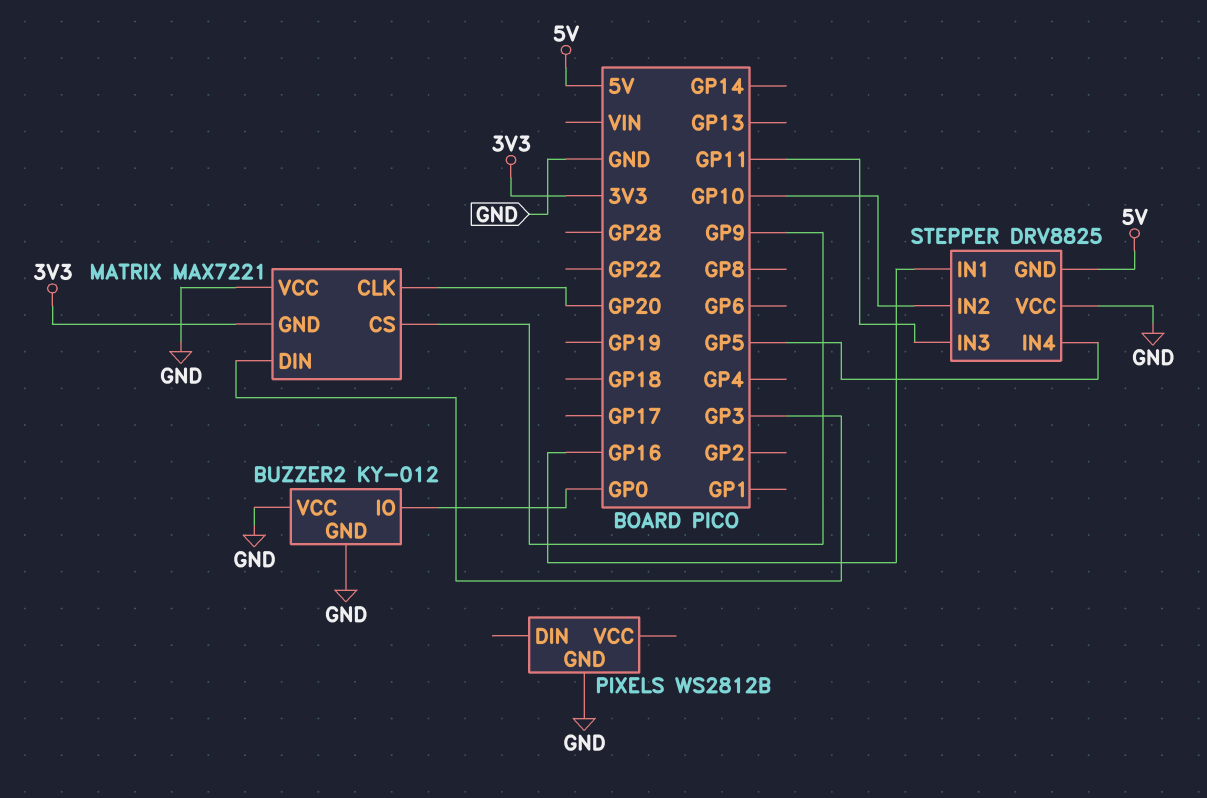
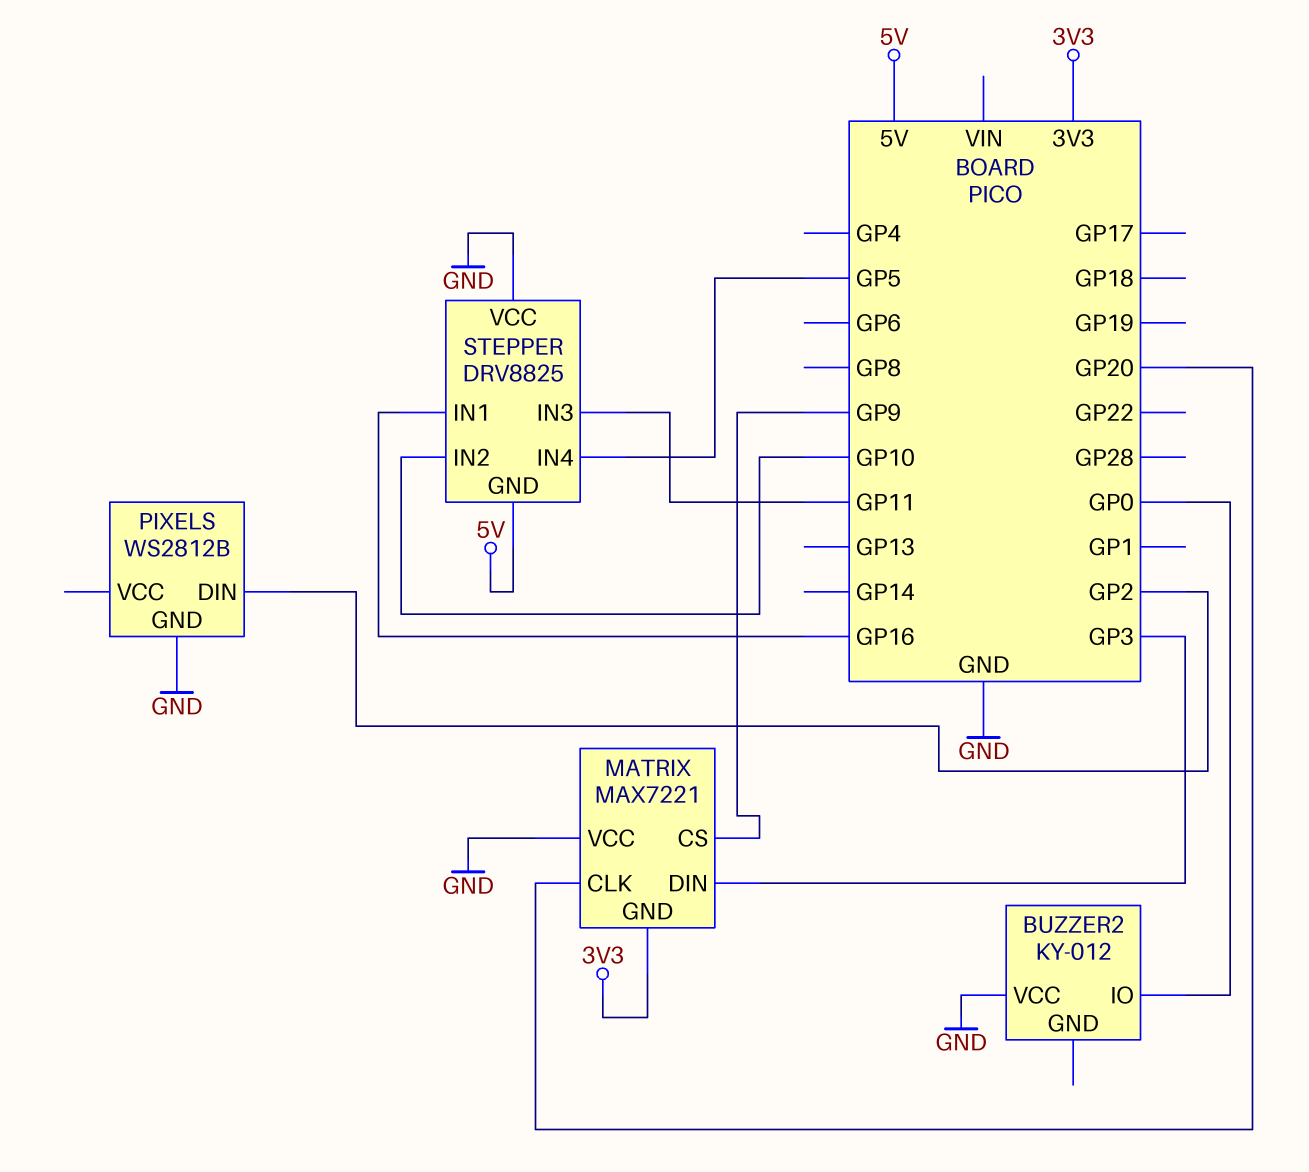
BUZZER2 pin GND: GND -> none
PIXELS pin DIN: none -> GP2

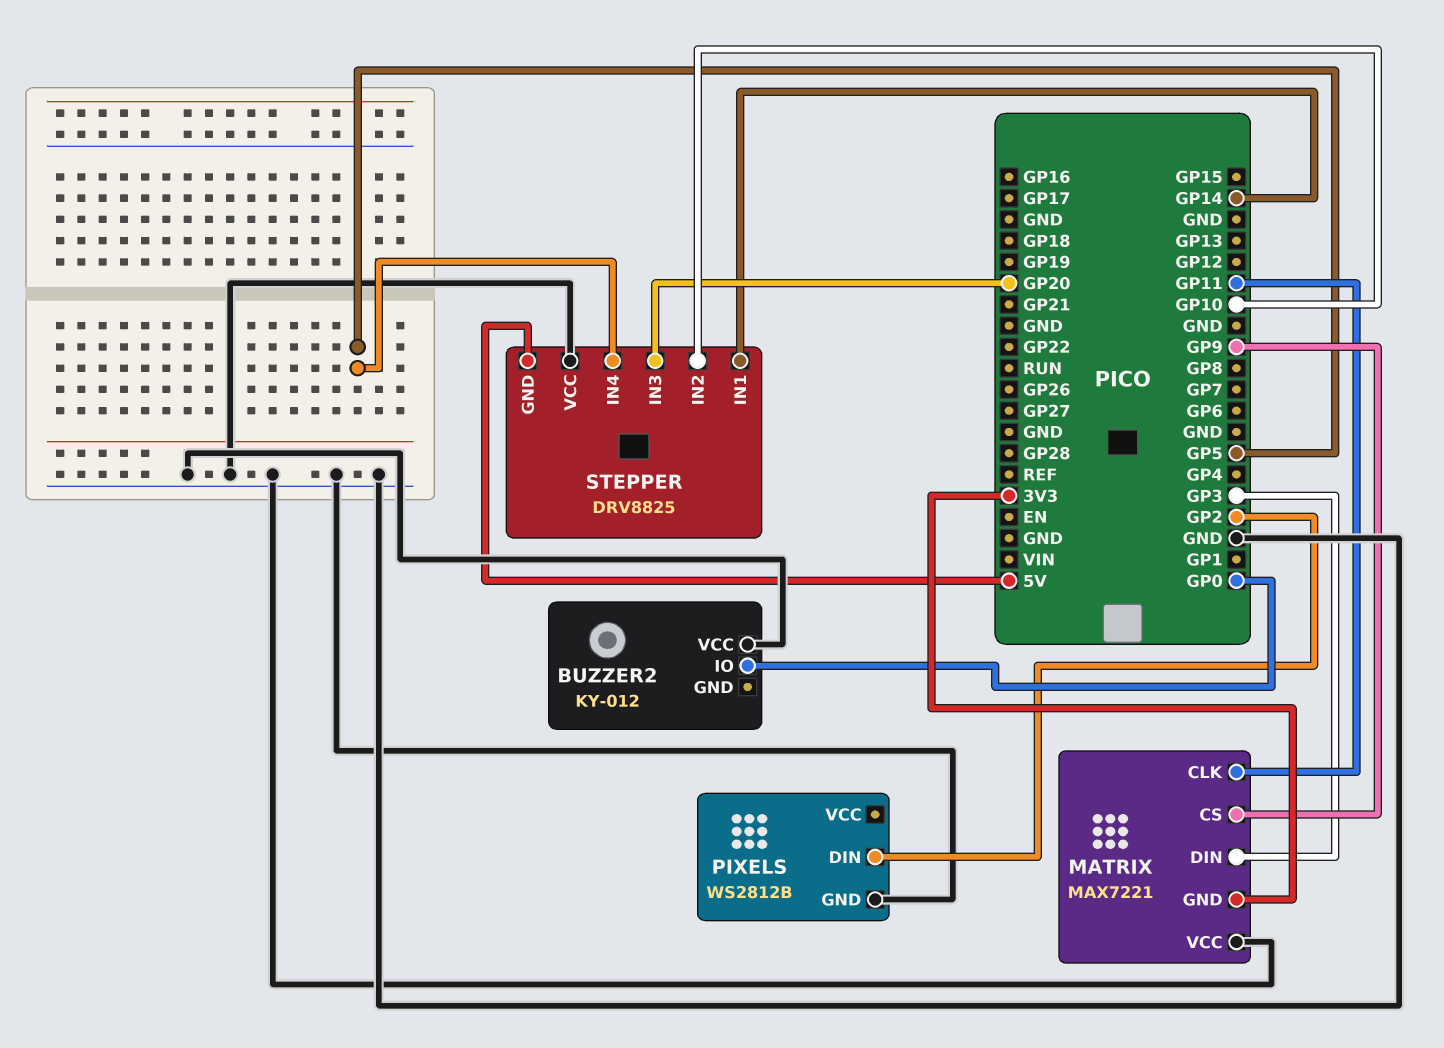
MATRIX pin CLK: GP20 -> GP11
STEPPER pin IN1: GP16 -> GP14
STEPPER pin IN3: GP11 -> GP20

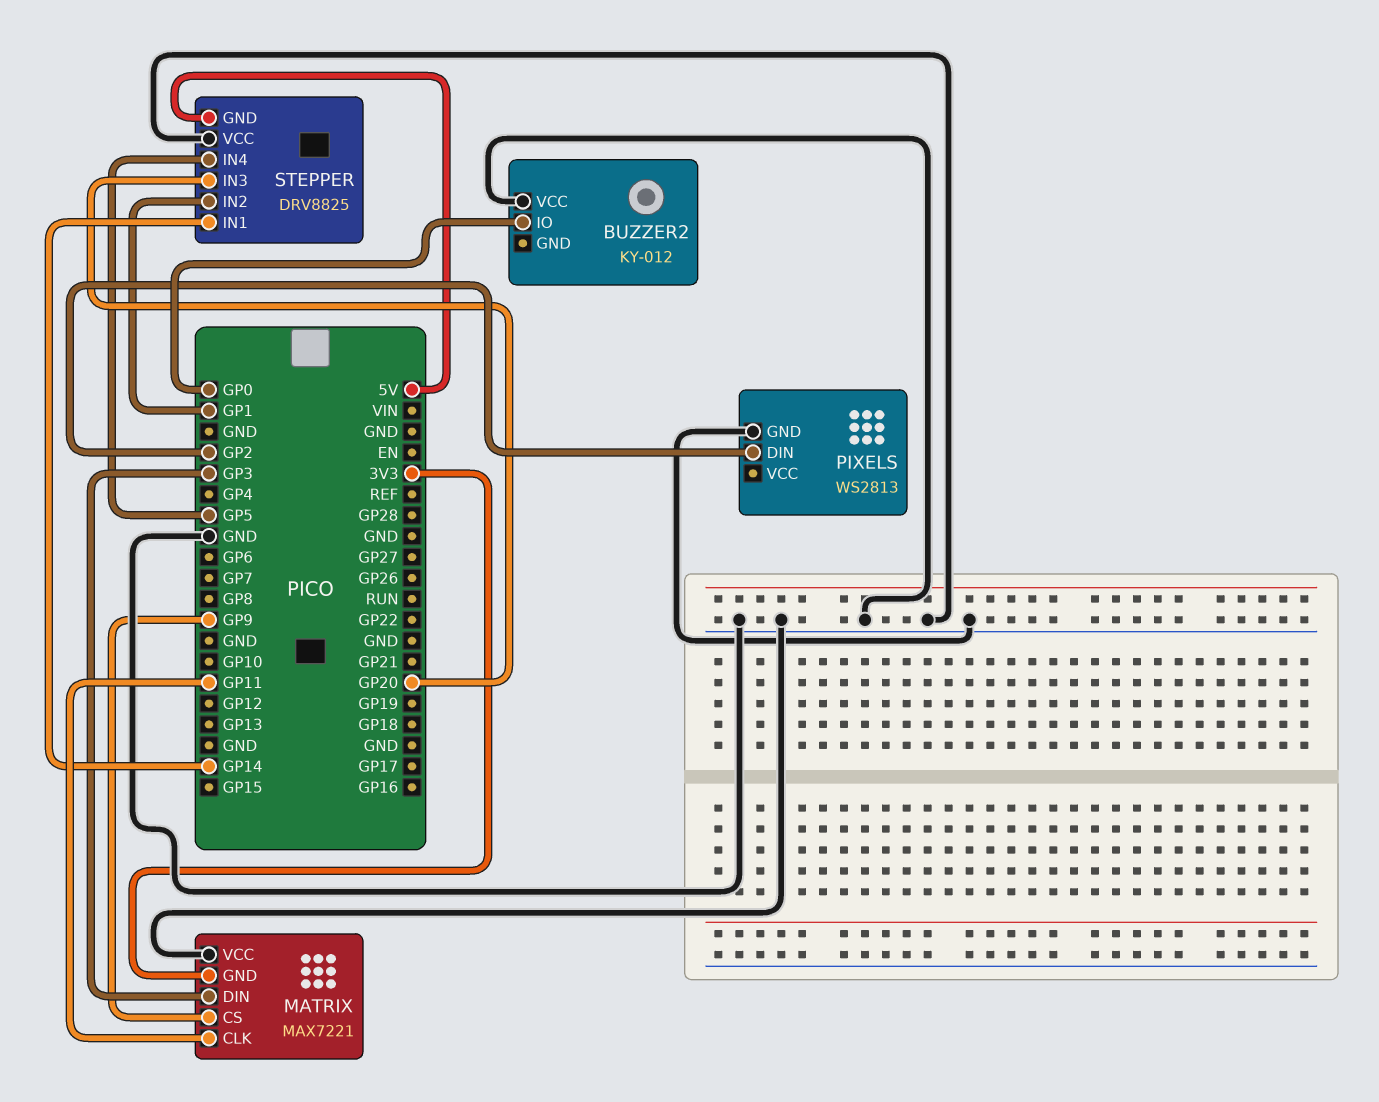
PIXELS: WS2812B -> WS2813
STEPPER pin IN2: GP10 -> GP1

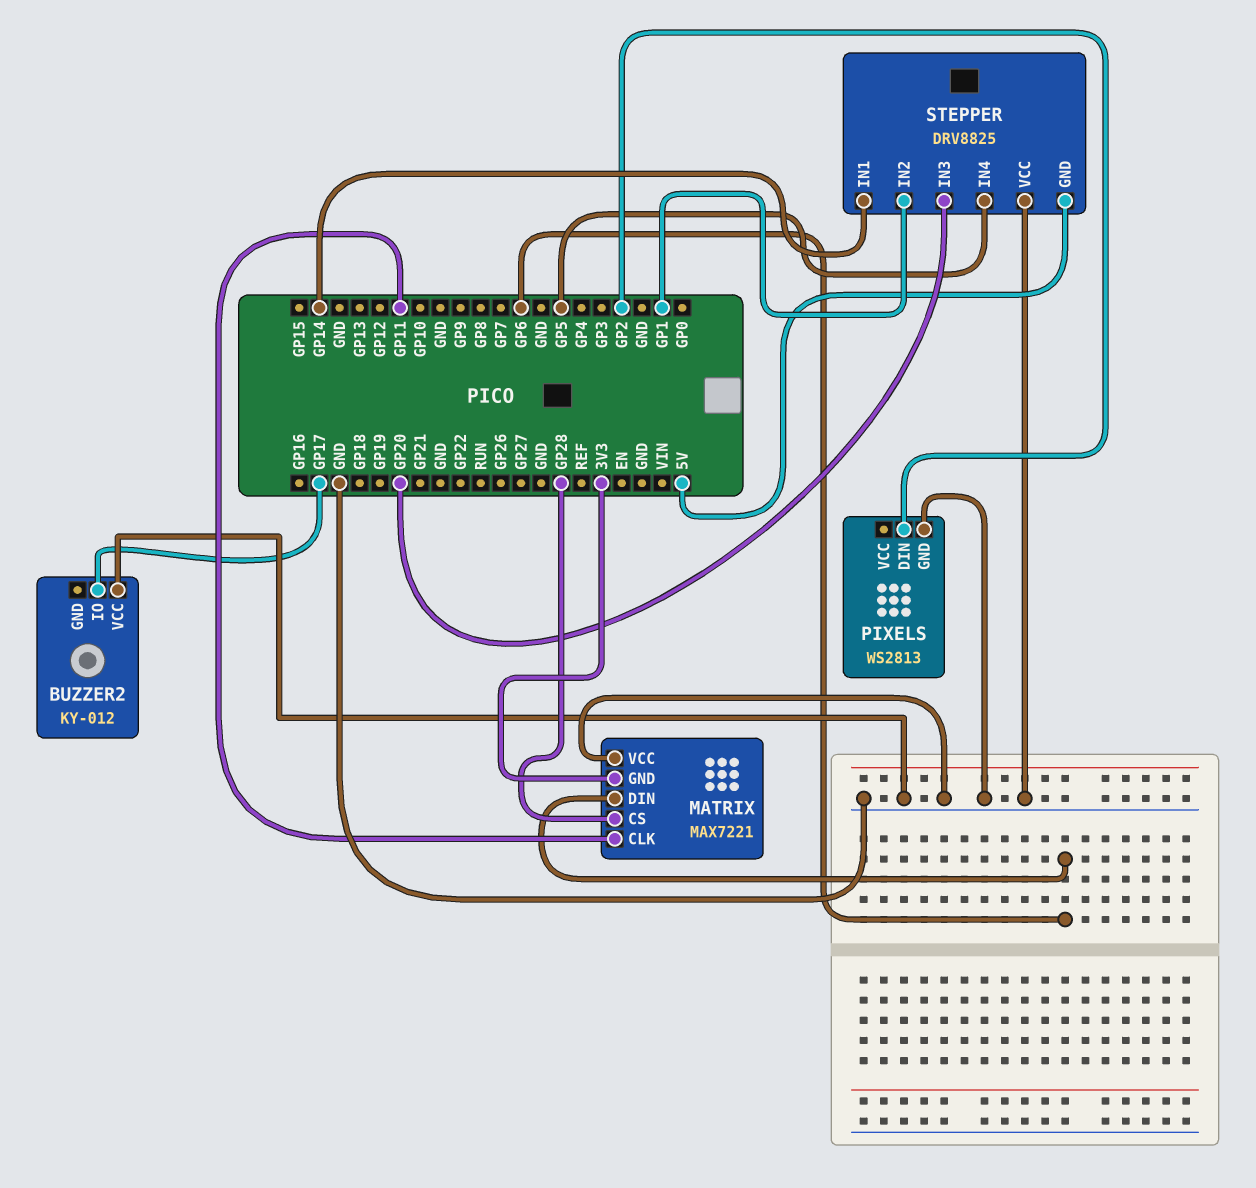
BUZZER2 pin IO: GP0 -> GP17
MATRIX pin CS: GP9 -> GP28
MATRIX pin DIN: GP3 -> GP6

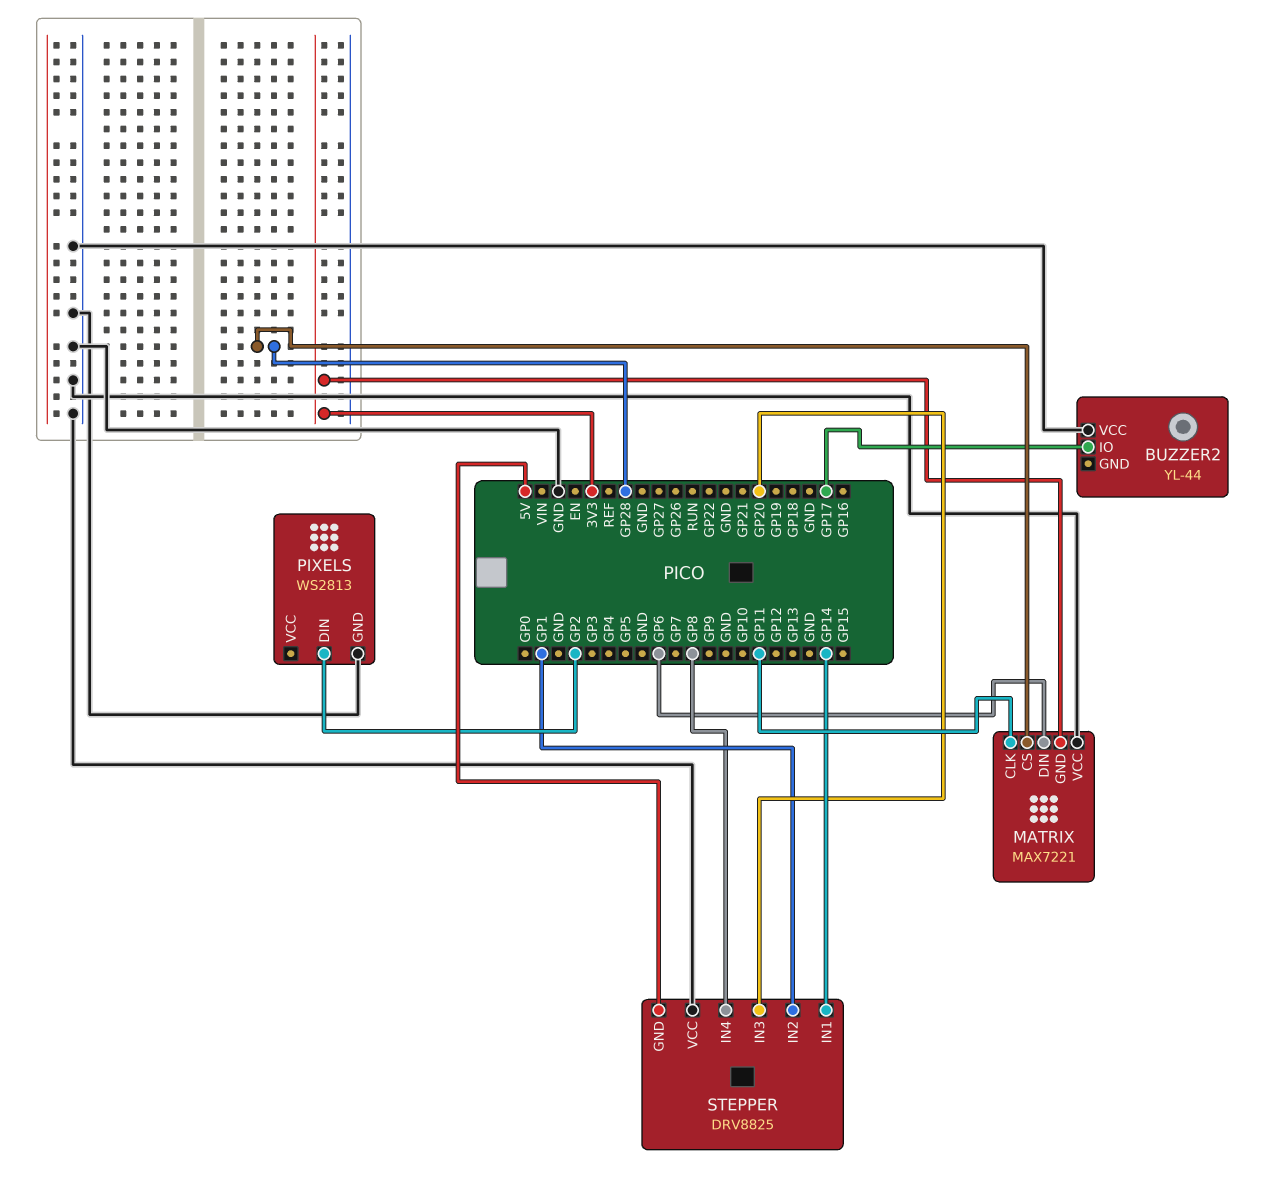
BUZZER2: KY-012 -> YL-44
STEPPER pin IN4: GP5 -> GP8

